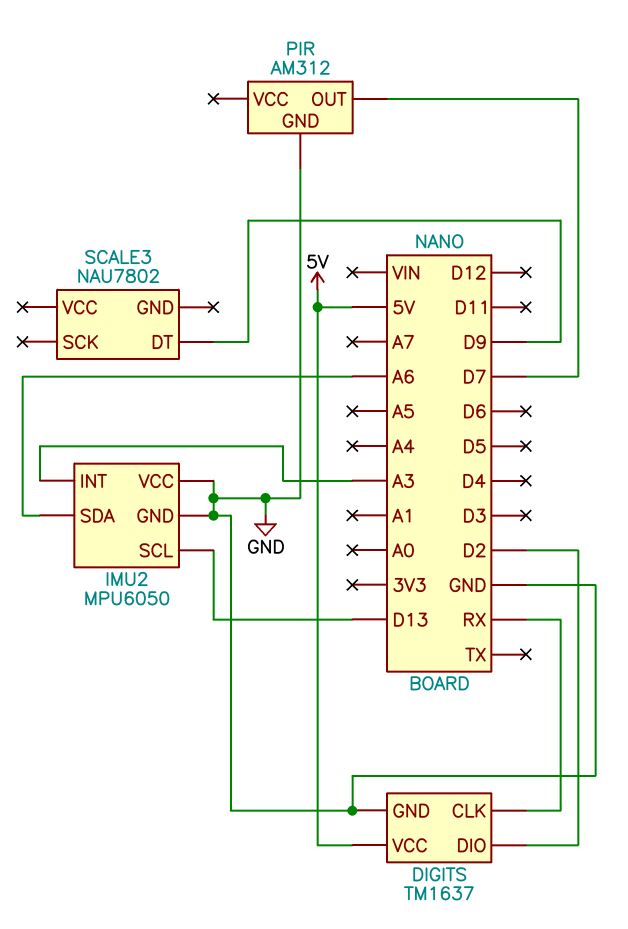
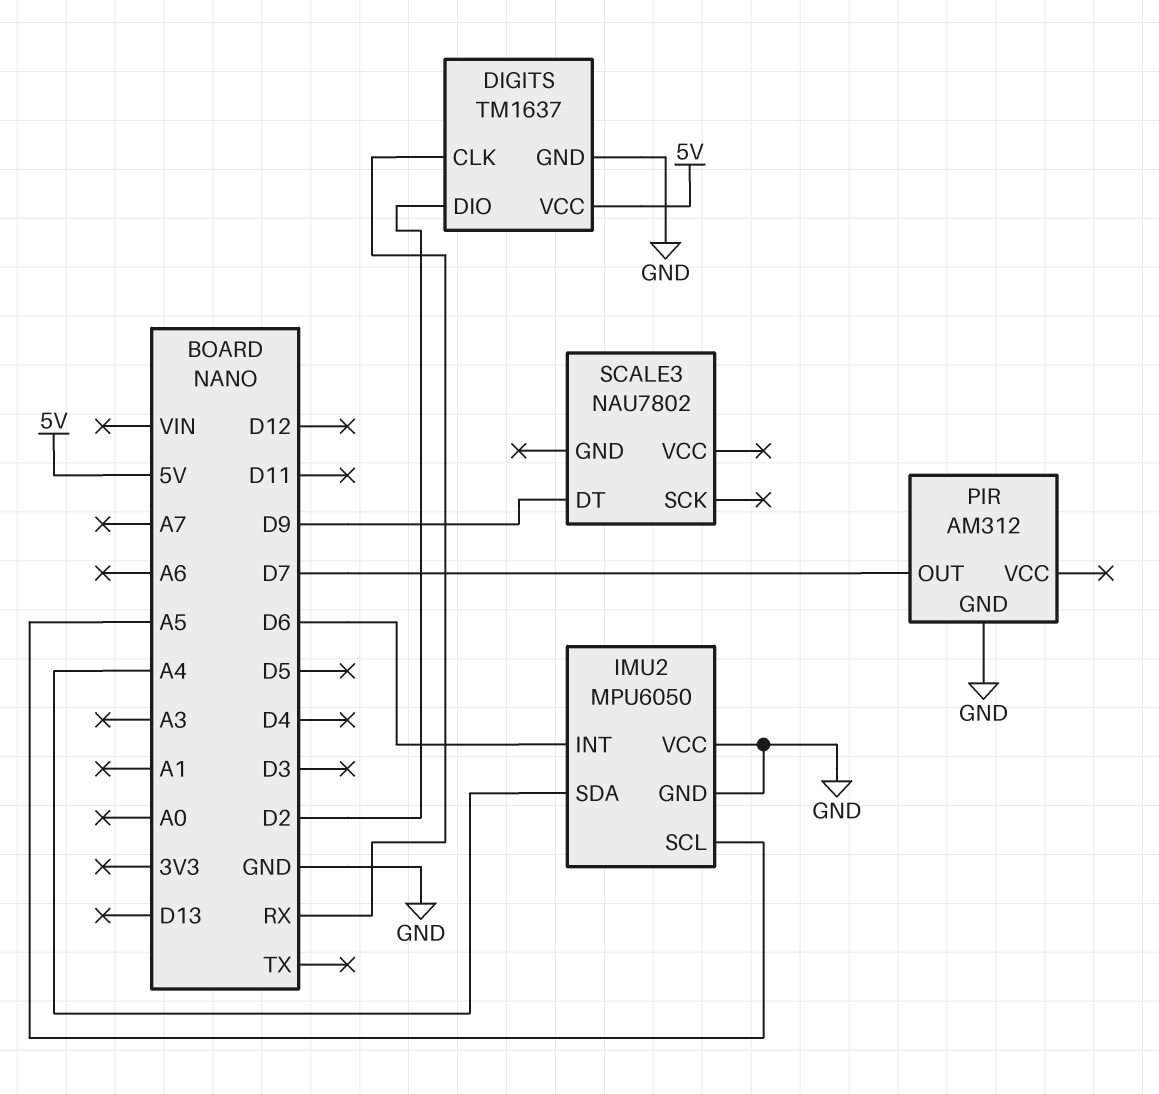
IMU2 pin INT: A3 -> D6
IMU2 pin SCL: D13 -> A5
IMU2 pin SDA: A6 -> A4

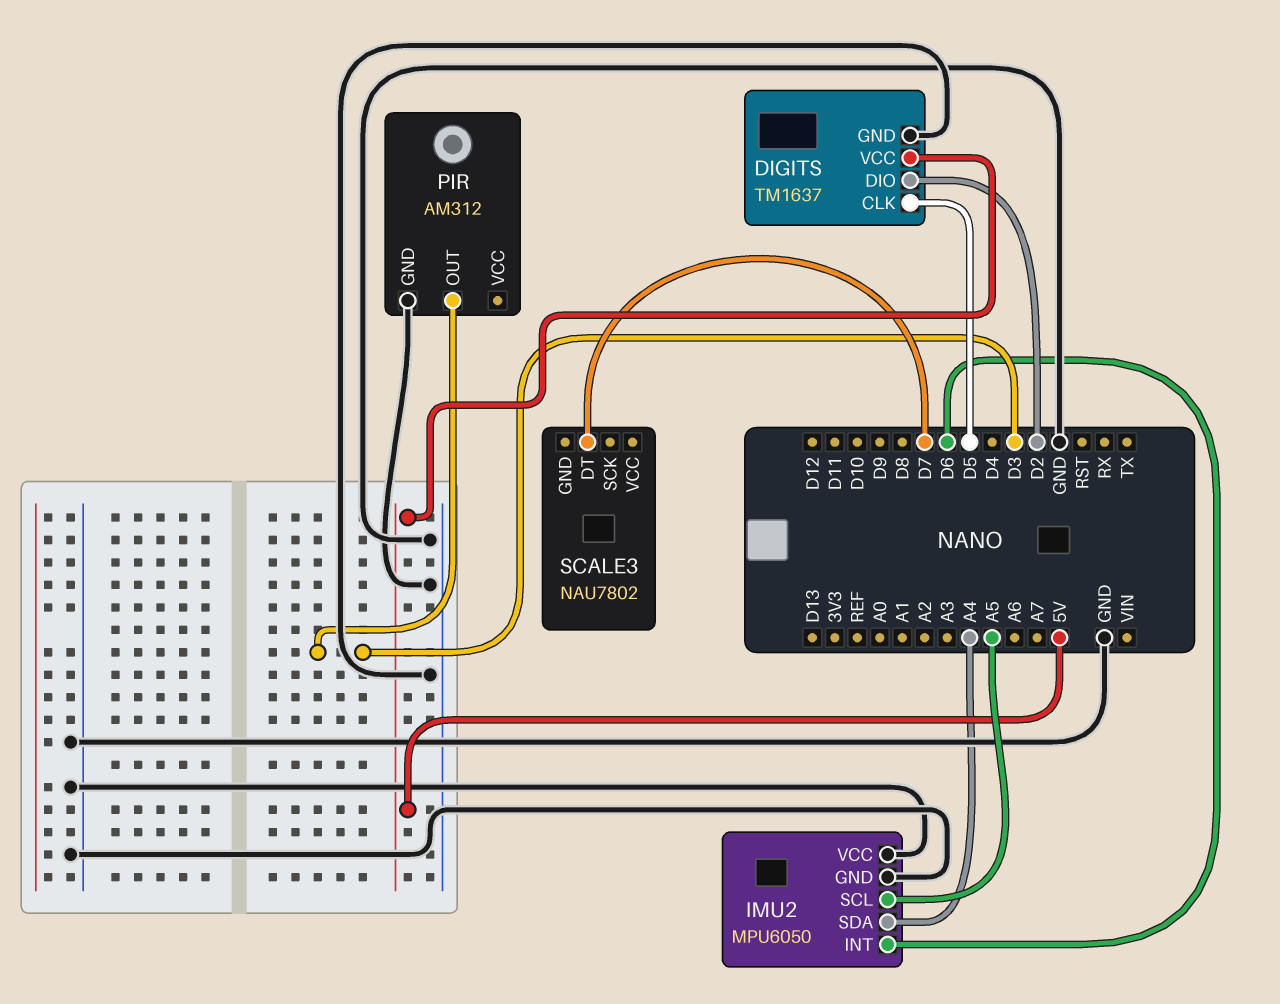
DIGITS pin CLK: RX -> D5
PIR pin OUT: D7 -> D3
SCALE3 pin DT: D9 -> D7

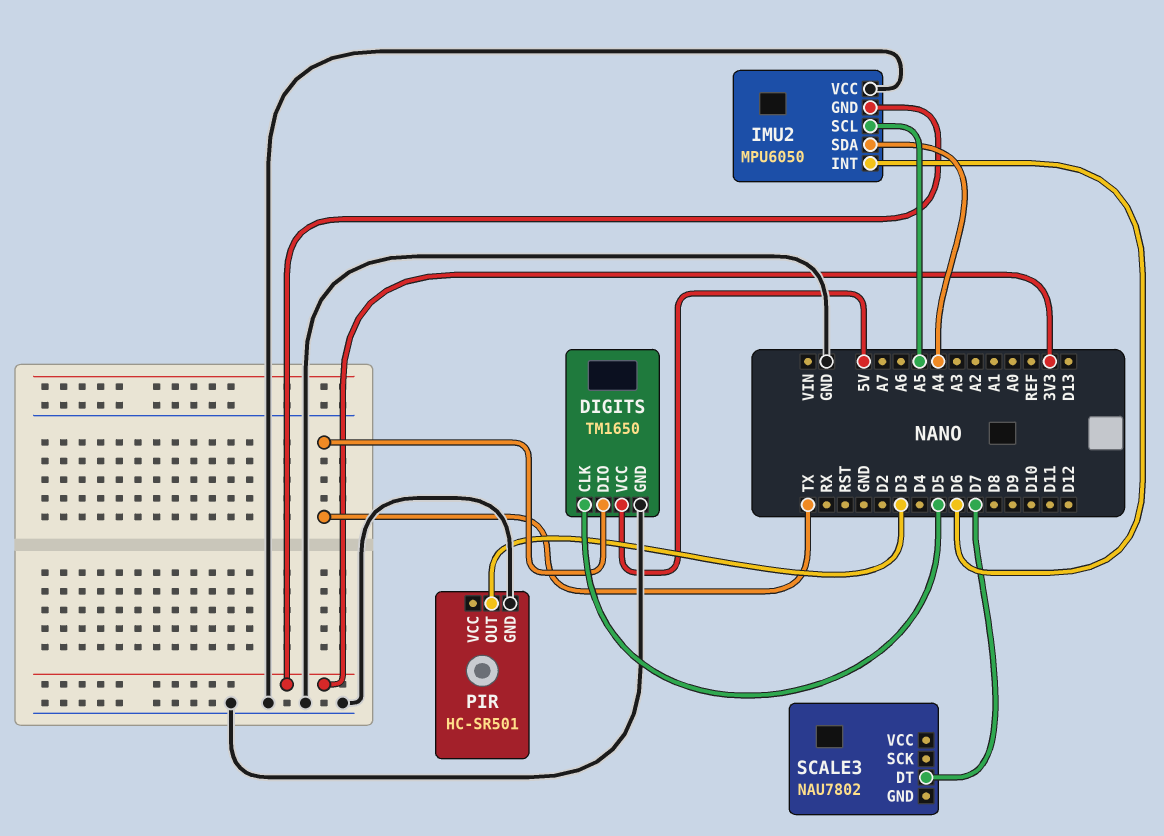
DIGITS: TM1637 -> TM1650
DIGITS pin DIO: D2 -> TX
IMU2 pin GND: GND -> 3V3
PIR: AM312 -> HC-SR501

